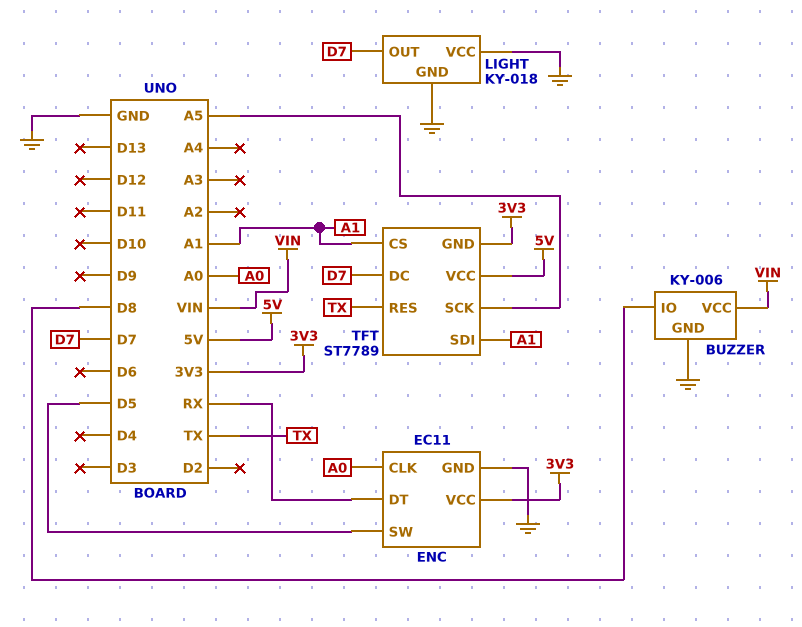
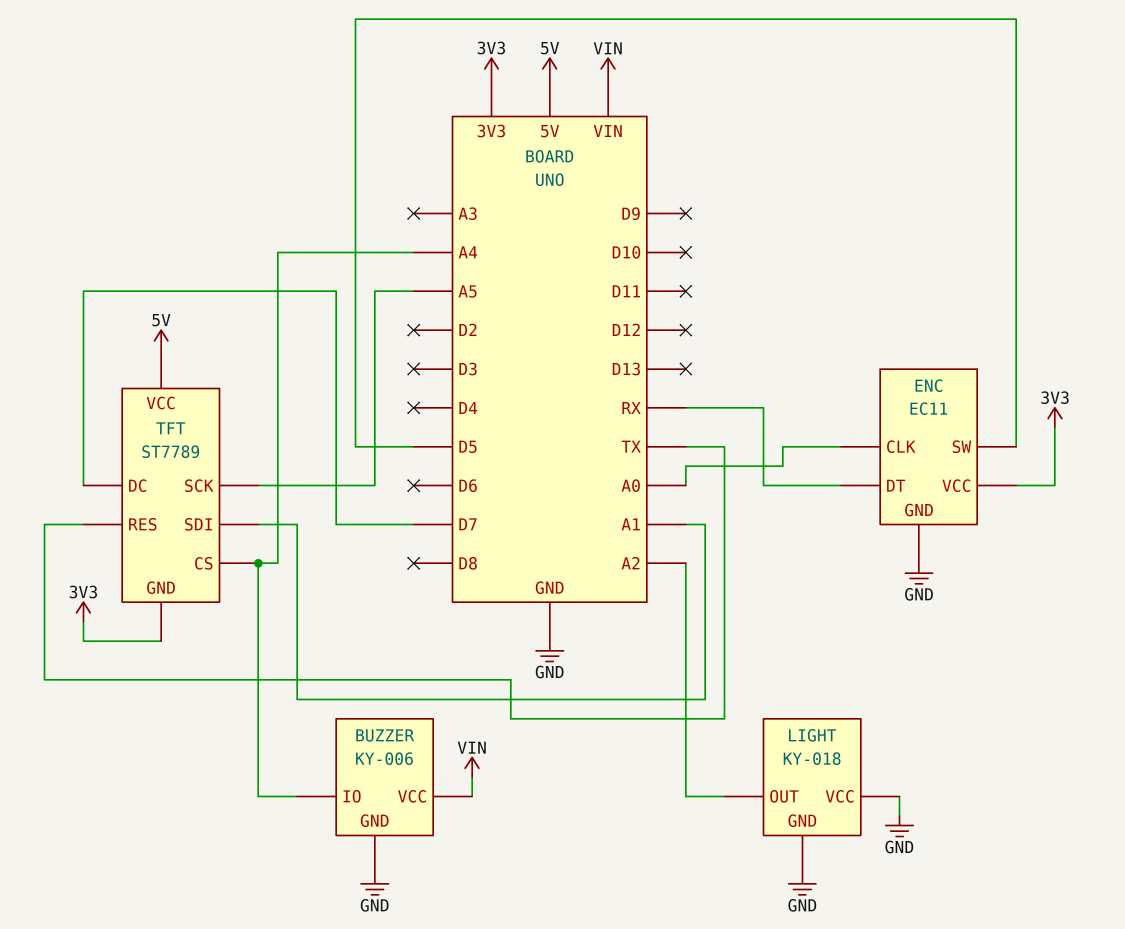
BUZZER pin IO: D8 -> A4
LIGHT pin OUT: D7 -> A2
TFT pin CS: A1 -> A4

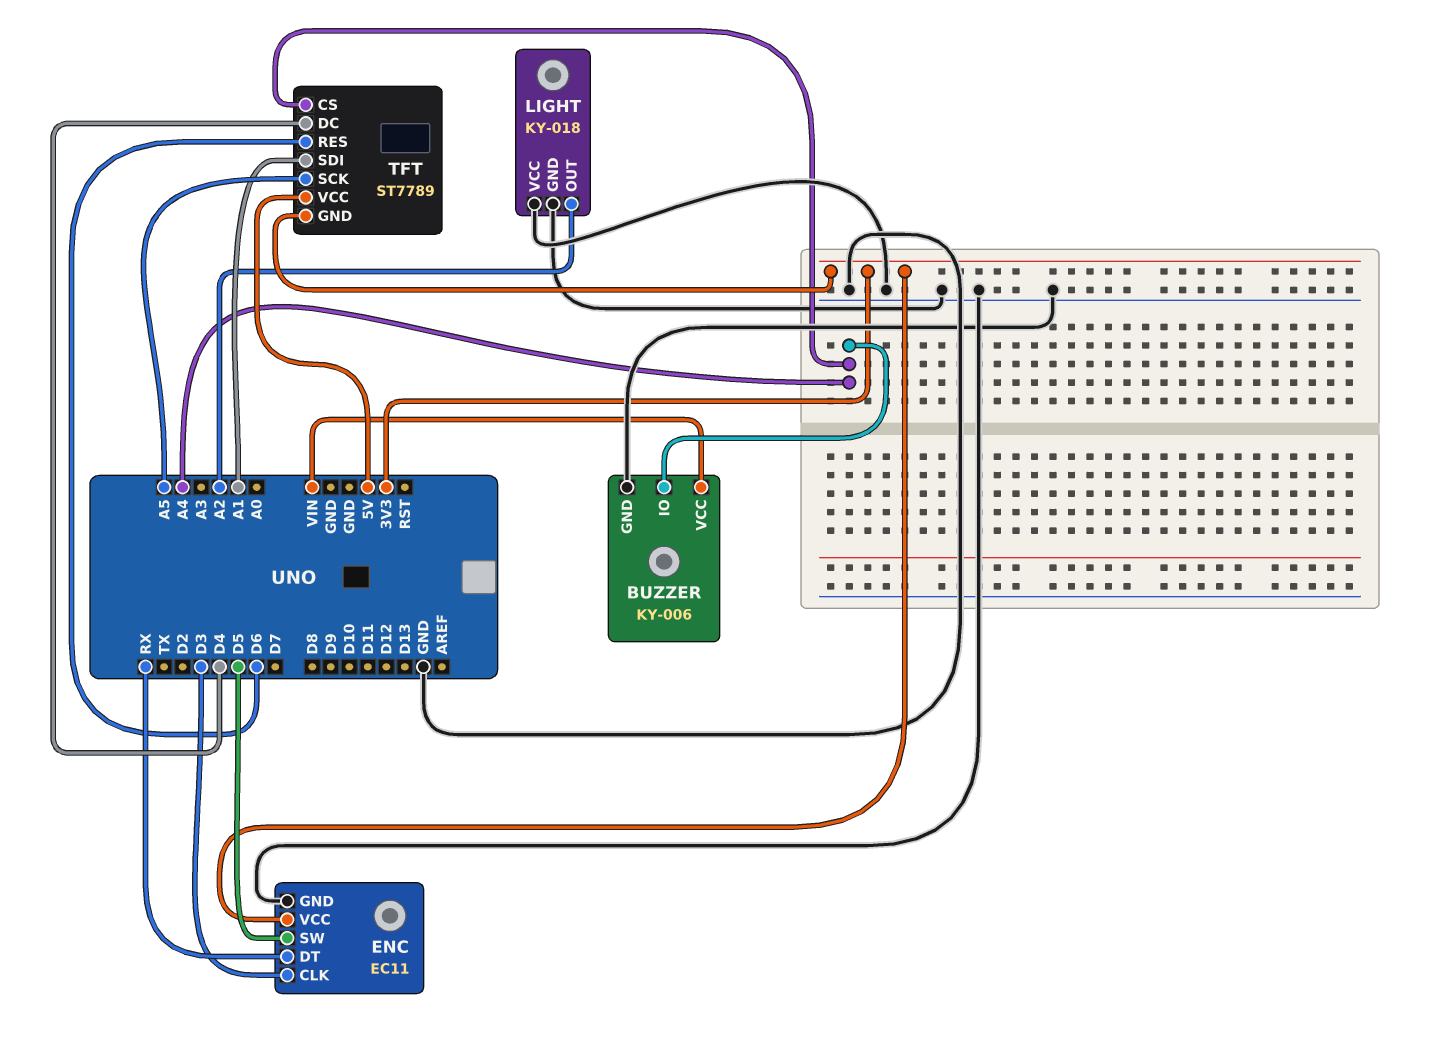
ENC pin CLK: A0 -> D3
TFT pin DC: D7 -> D4
TFT pin RES: TX -> D6

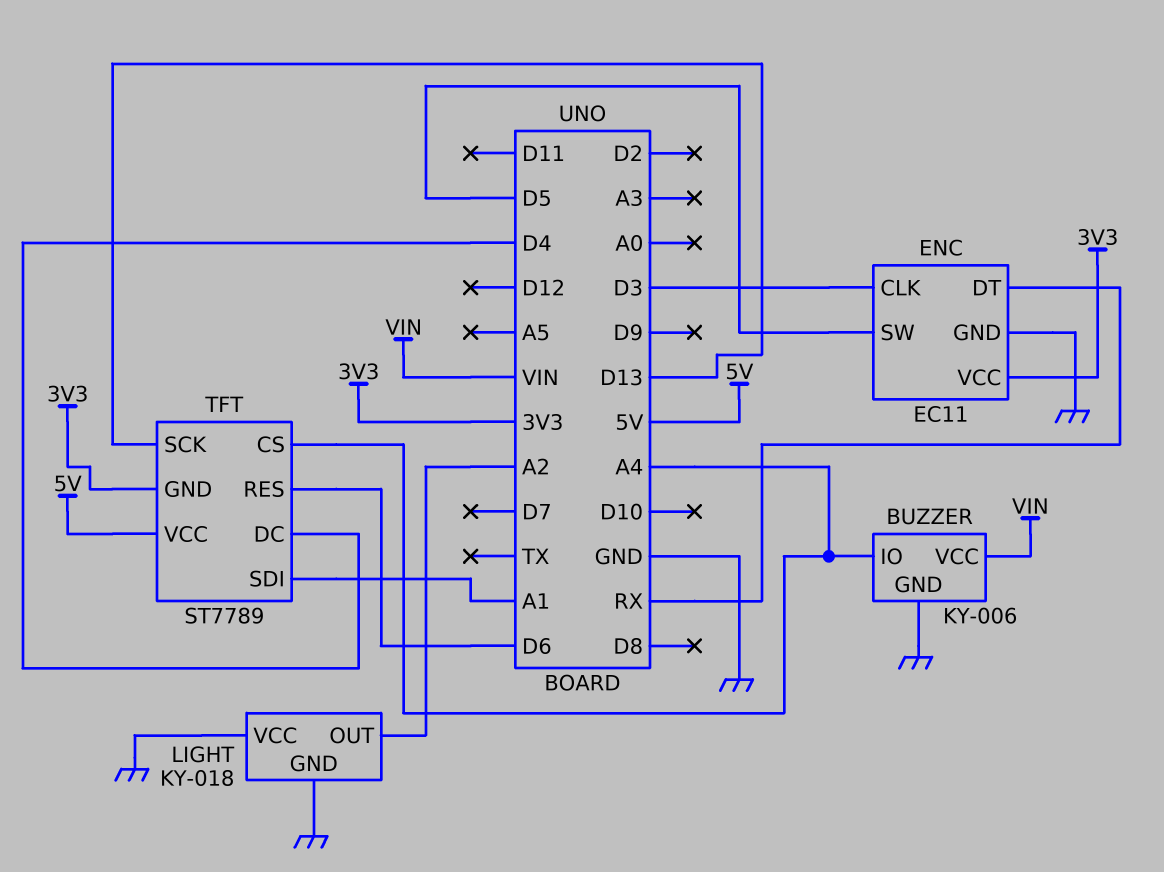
TFT pin SCK: A5 -> D13

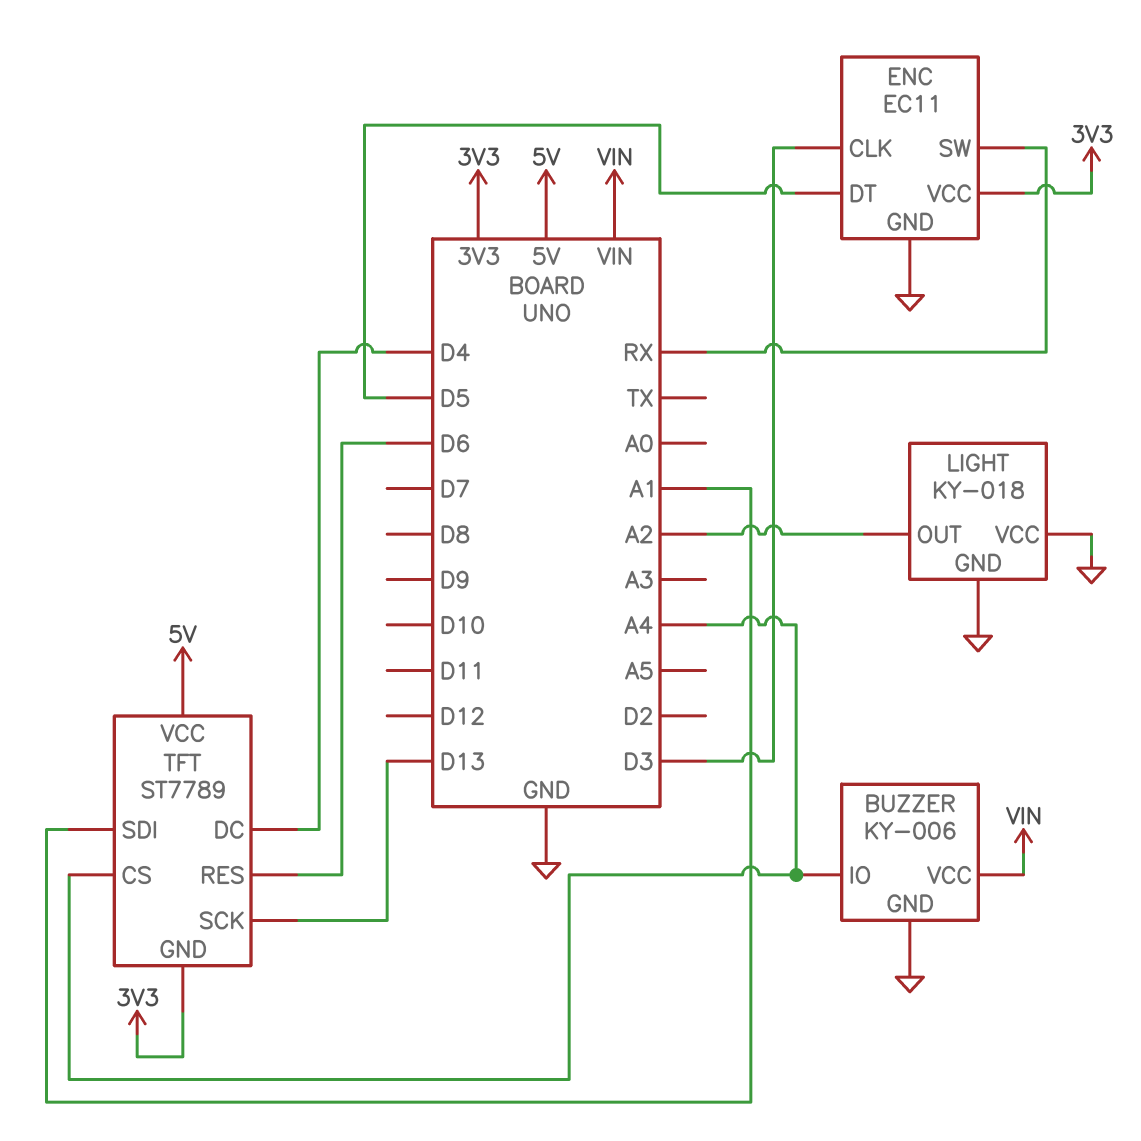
ENC pin DT: RX -> D5
ENC pin SW: D5 -> RX

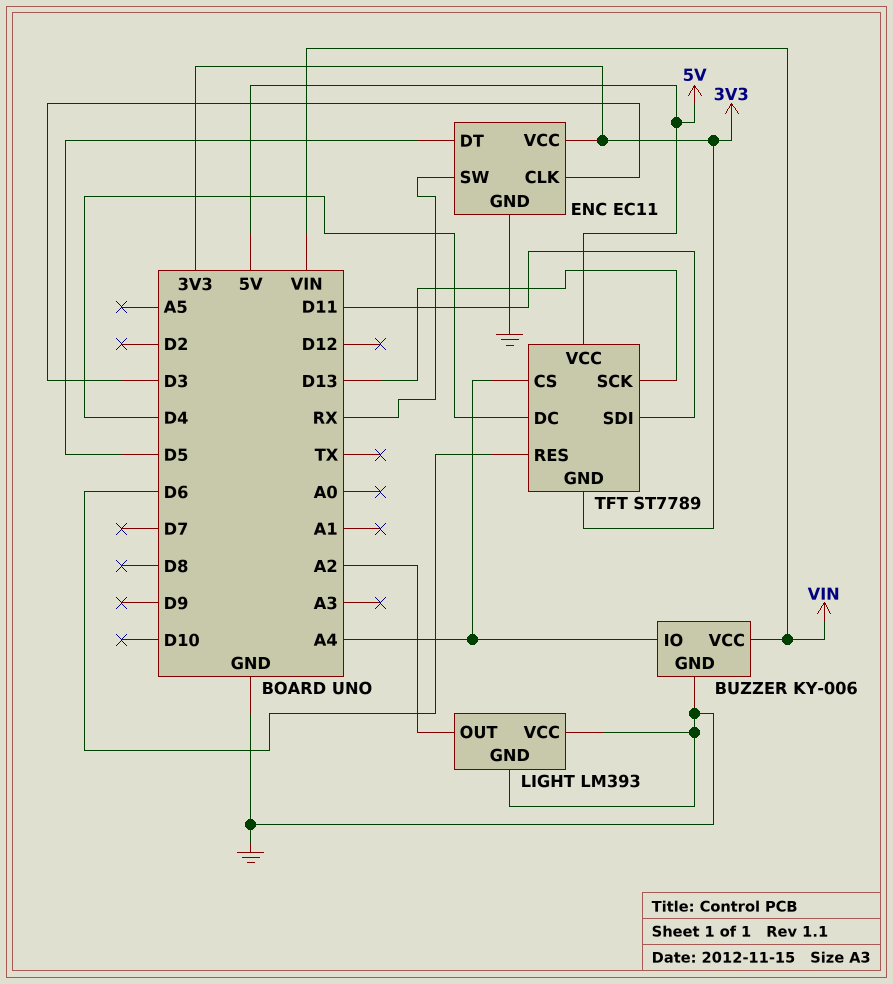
LIGHT: KY-018 -> LM393
TFT pin SDI: A1 -> D11

